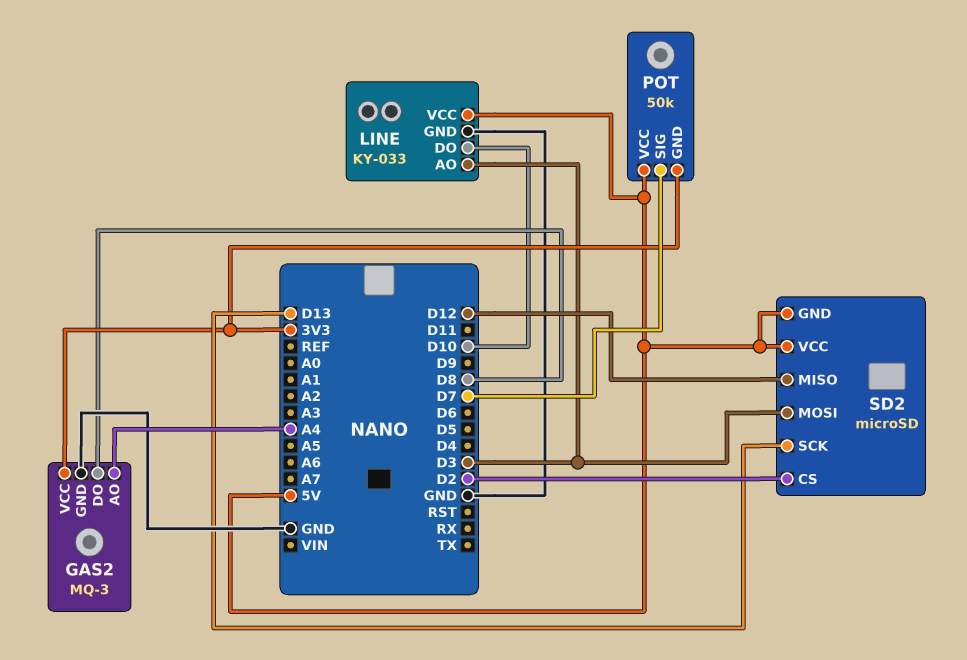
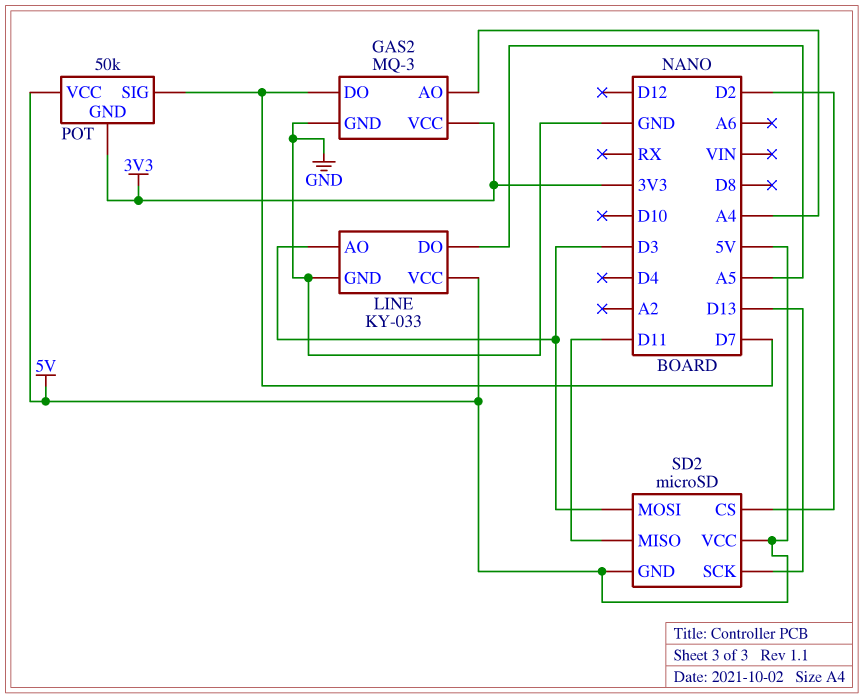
GAS2 pin DO: D8 -> D7
LINE pin DO: D10 -> A5
SD2 pin MISO: D12 -> D11

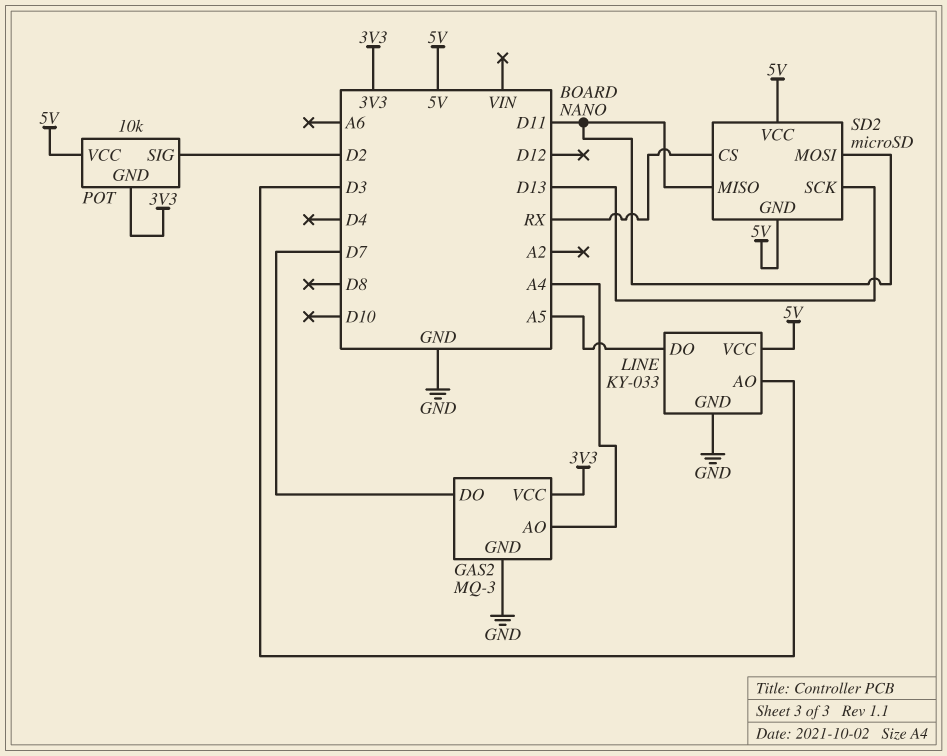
POT: 50k -> 10k
POT pin SIG: D7 -> D2
SD2 pin CS: D2 -> RX
SD2 pin MOSI: D3 -> D11

